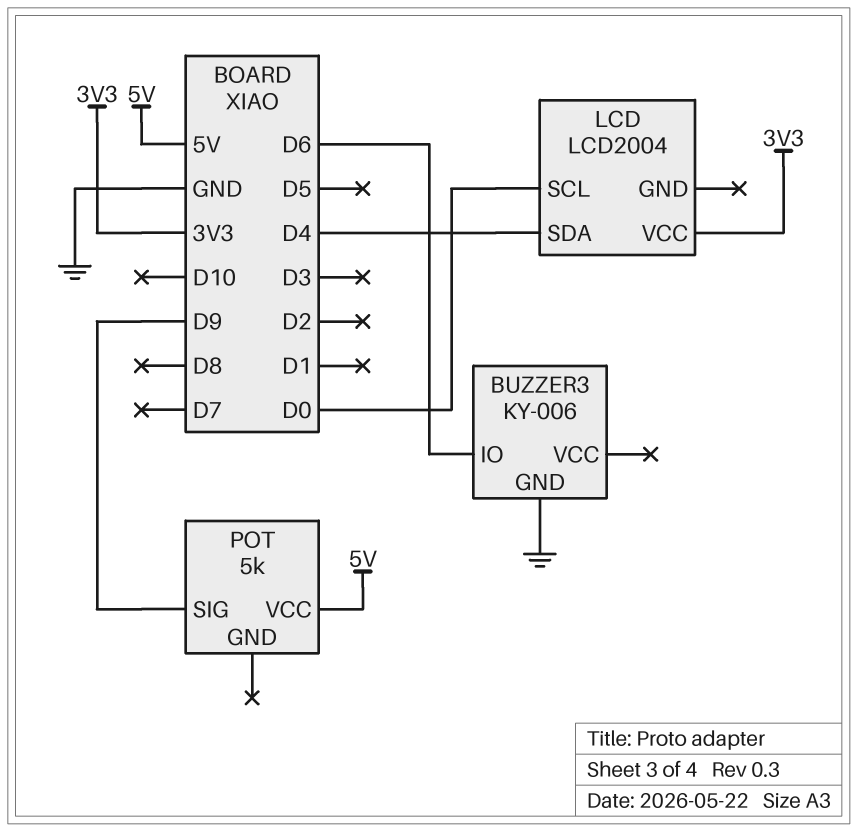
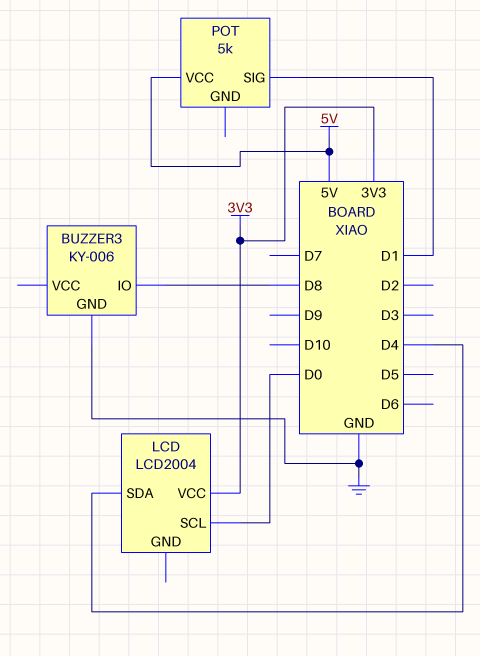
BUZZER3 pin IO: D6 -> D8
POT pin SIG: D9 -> D1

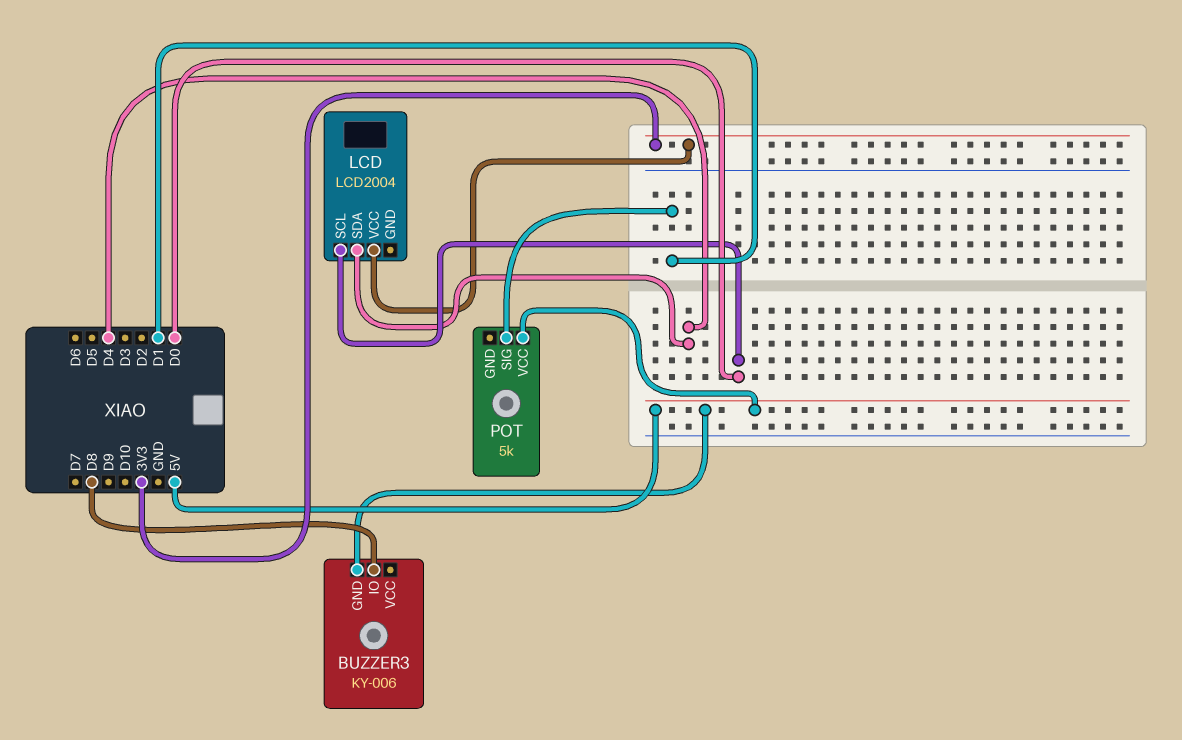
BUZZER3 pin GND: GND -> 5V

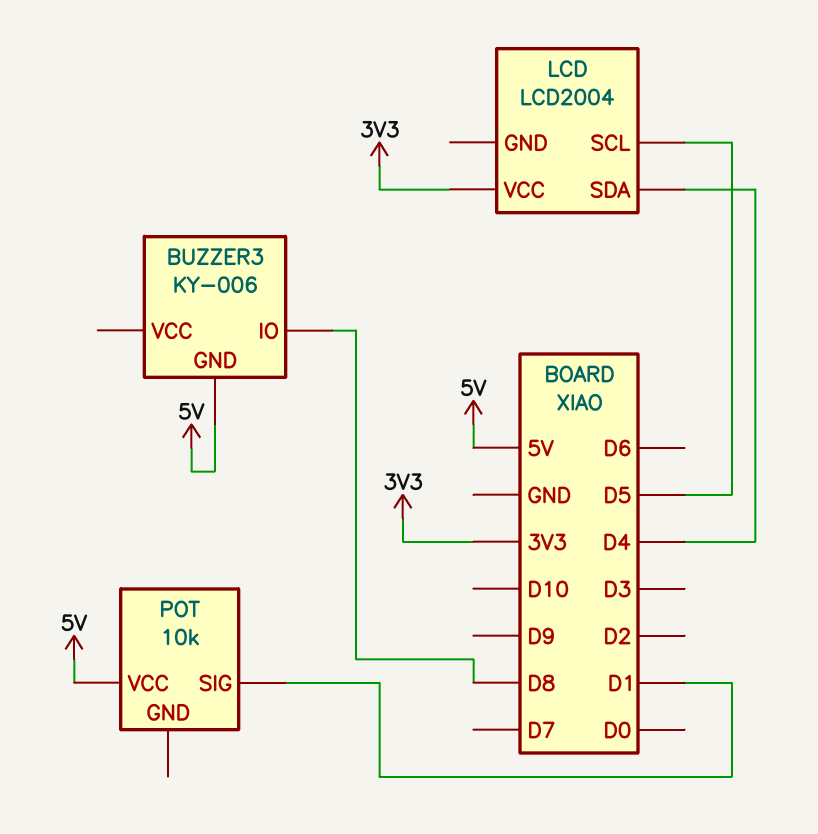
LCD pin SCL: D0 -> D5
POT: 5k -> 10k

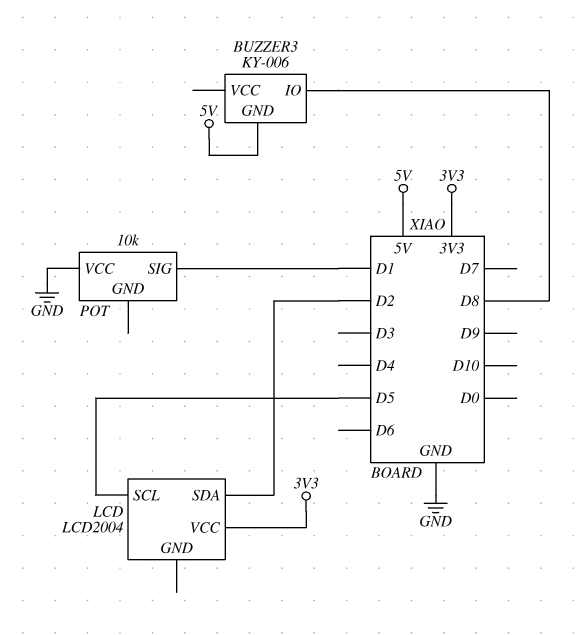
LCD pin SDA: D4 -> D2
POT pin VCC: 5V -> GND

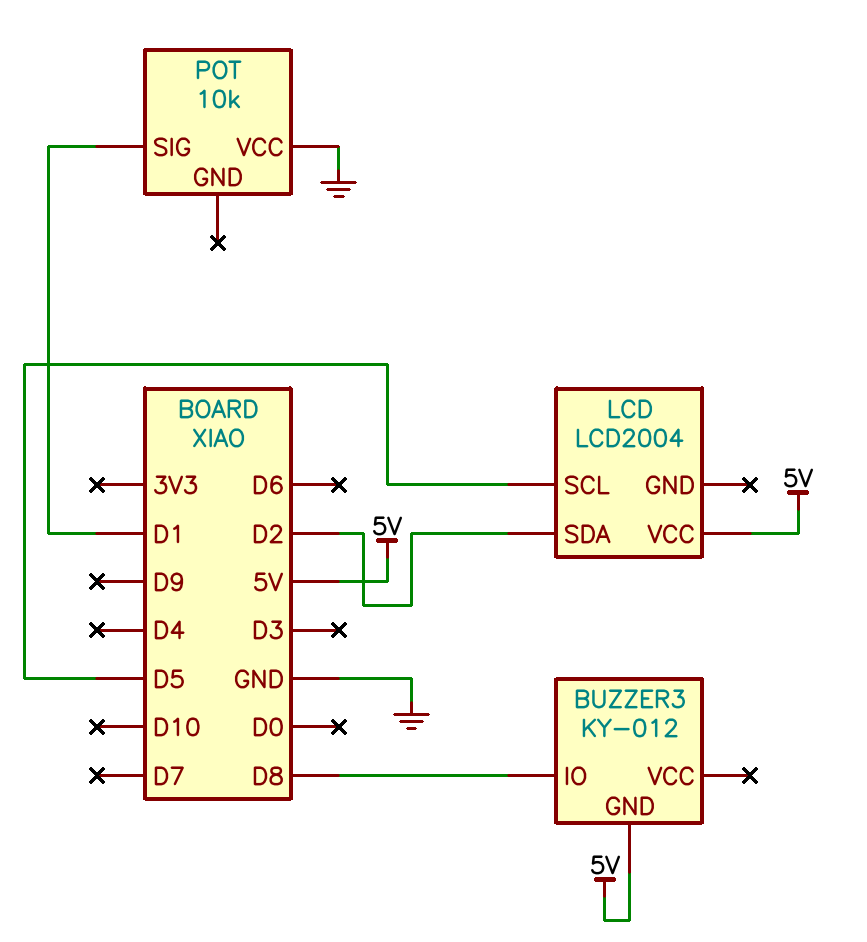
BUZZER3: KY-006 -> KY-012
LCD pin VCC: 3V3 -> 5V

